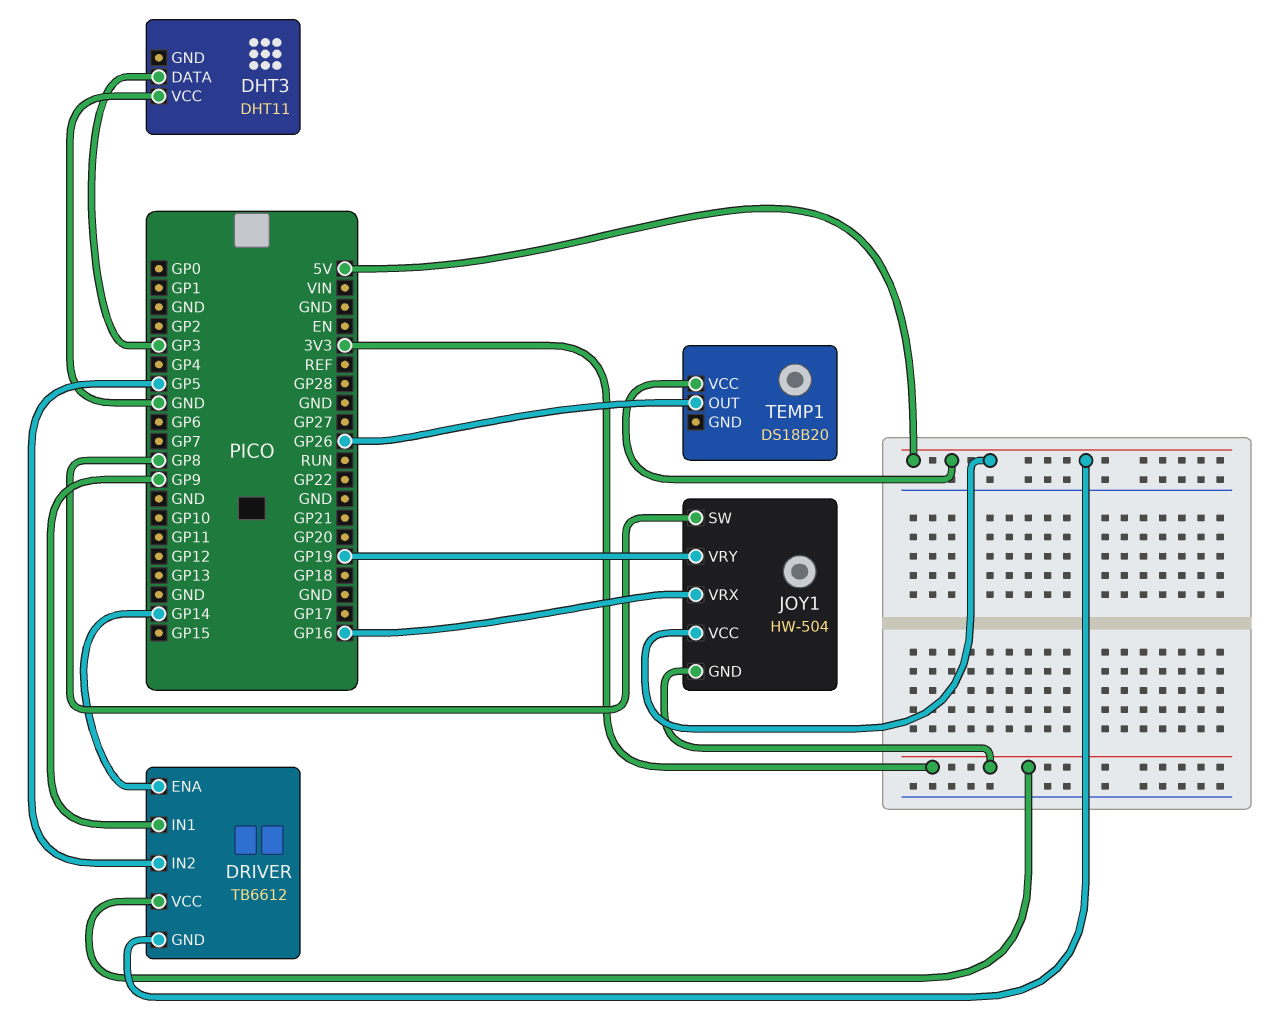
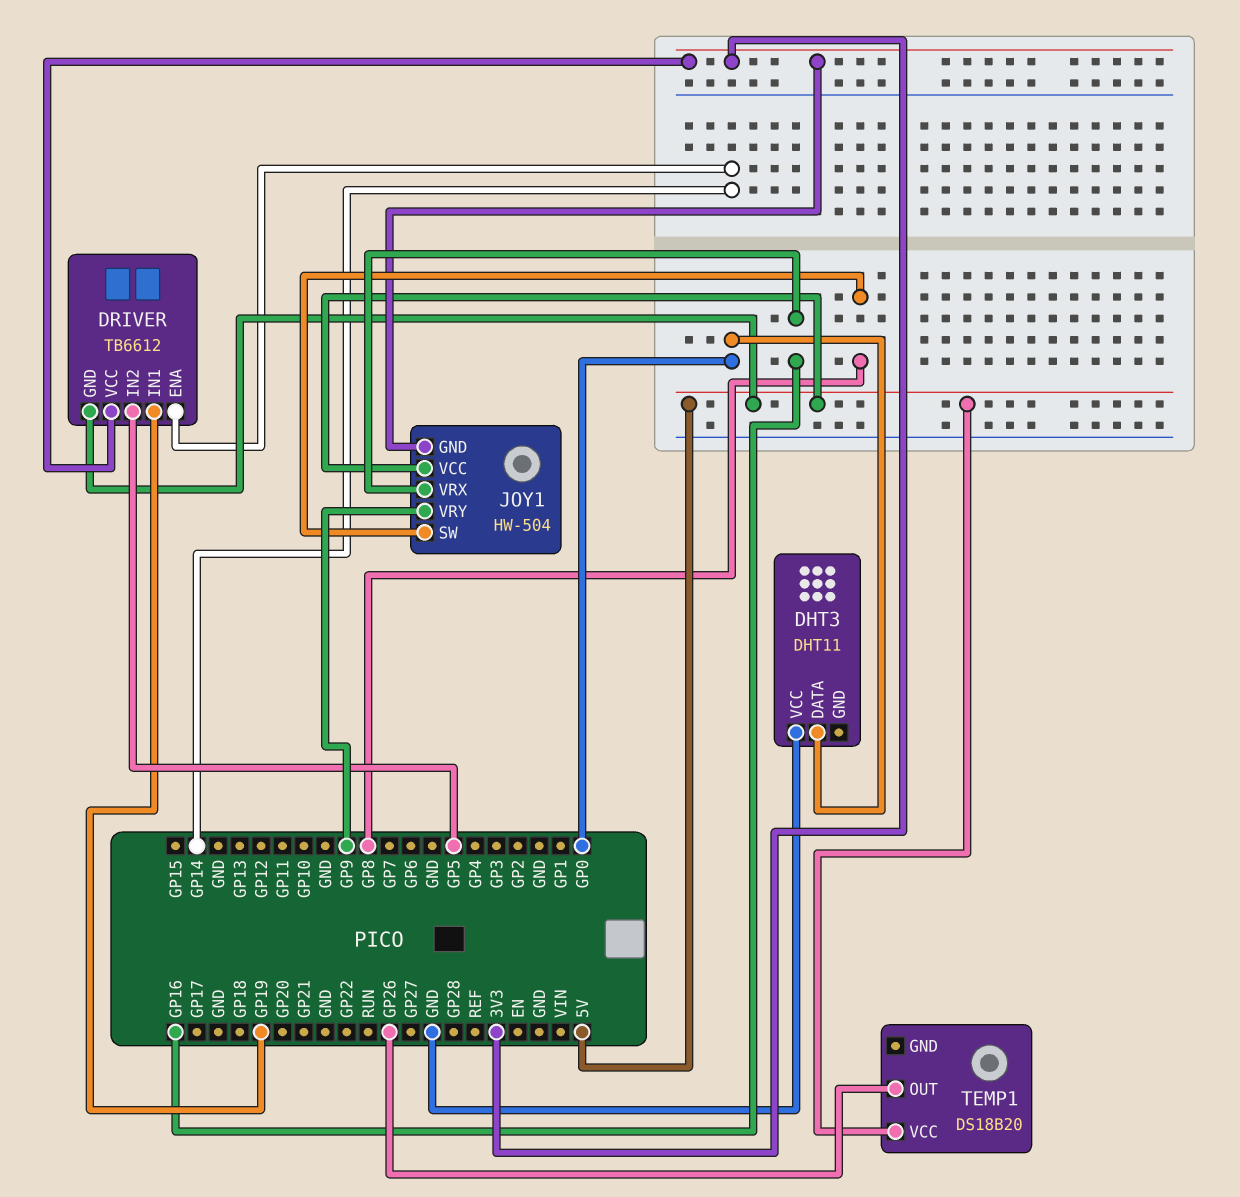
DHT3 pin DATA: GP3 -> GP0
DRIVER pin IN1: GP9 -> GP19
JOY1 pin VRY: GP19 -> GP9

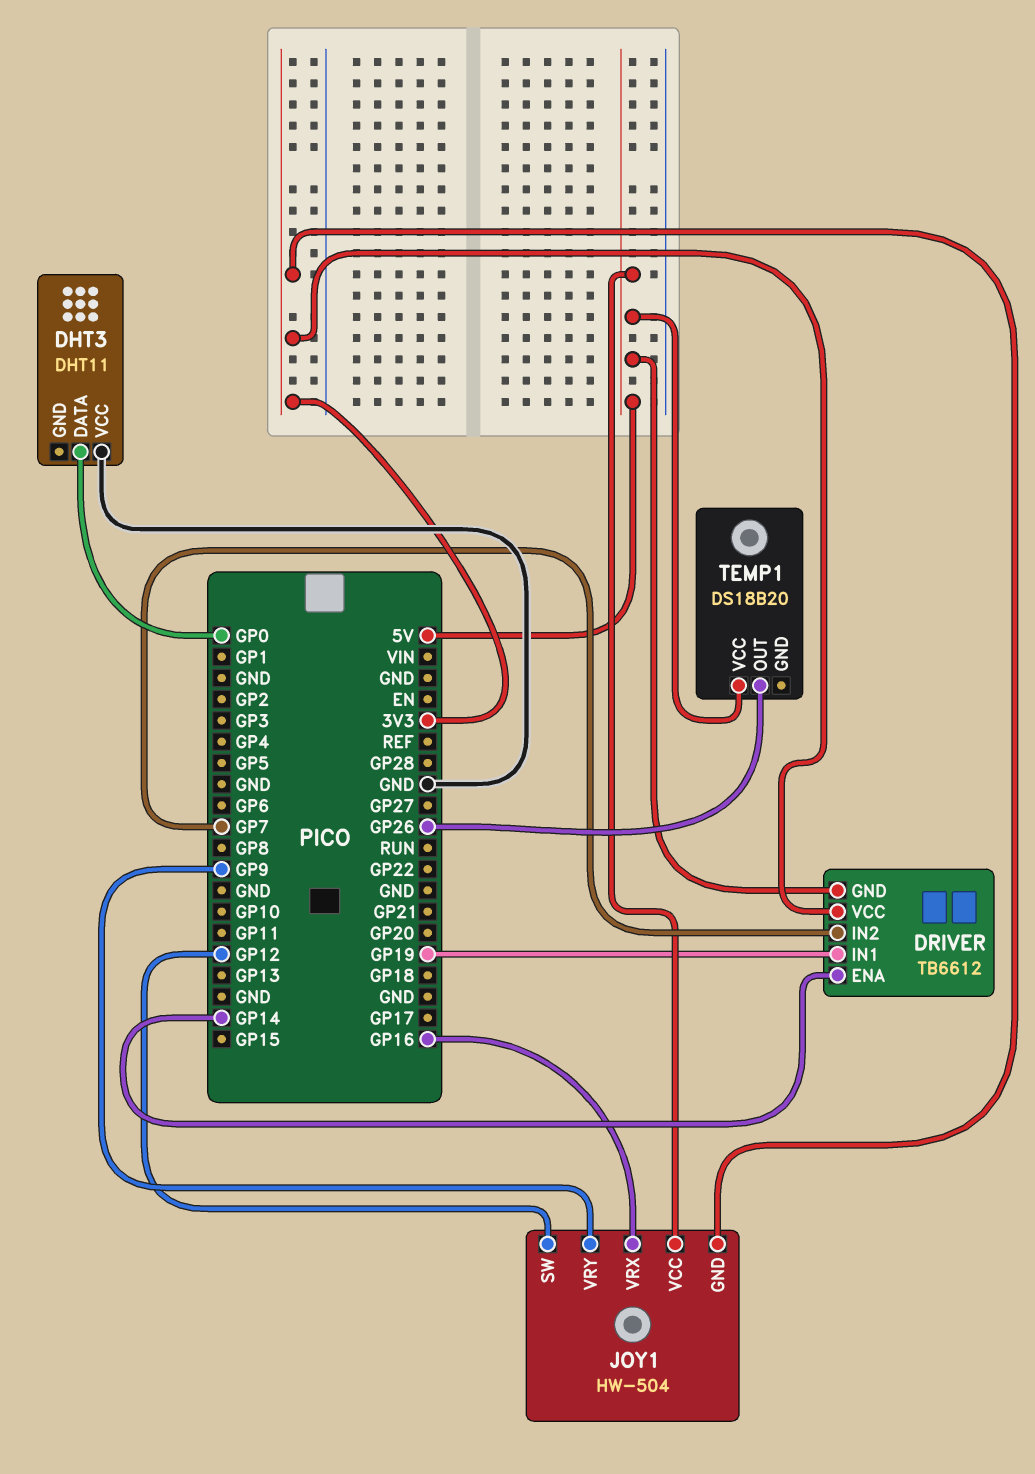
DRIVER pin IN2: GP5 -> GP7
JOY1 pin SW: GP8 -> GP12

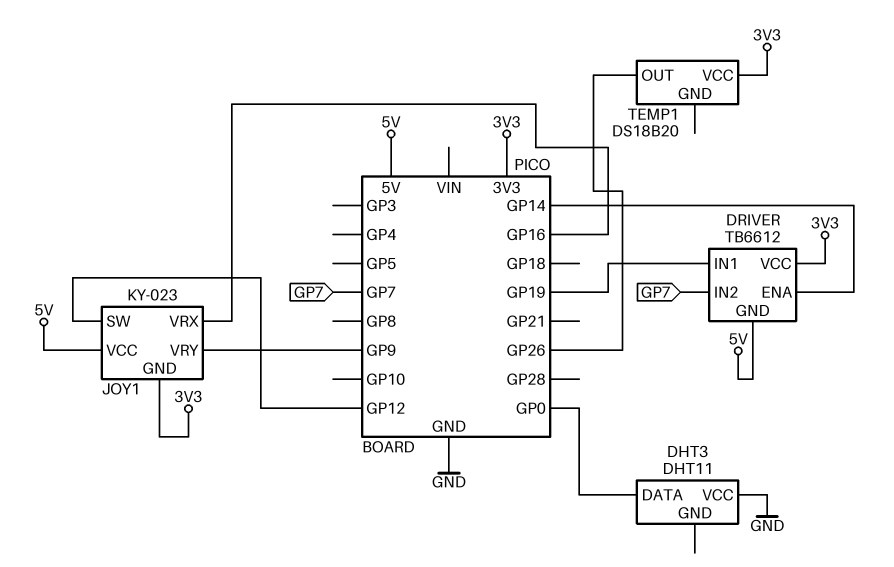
JOY1: HW-504 -> KY-023
TEMP1 pin VCC: 5V -> 3V3

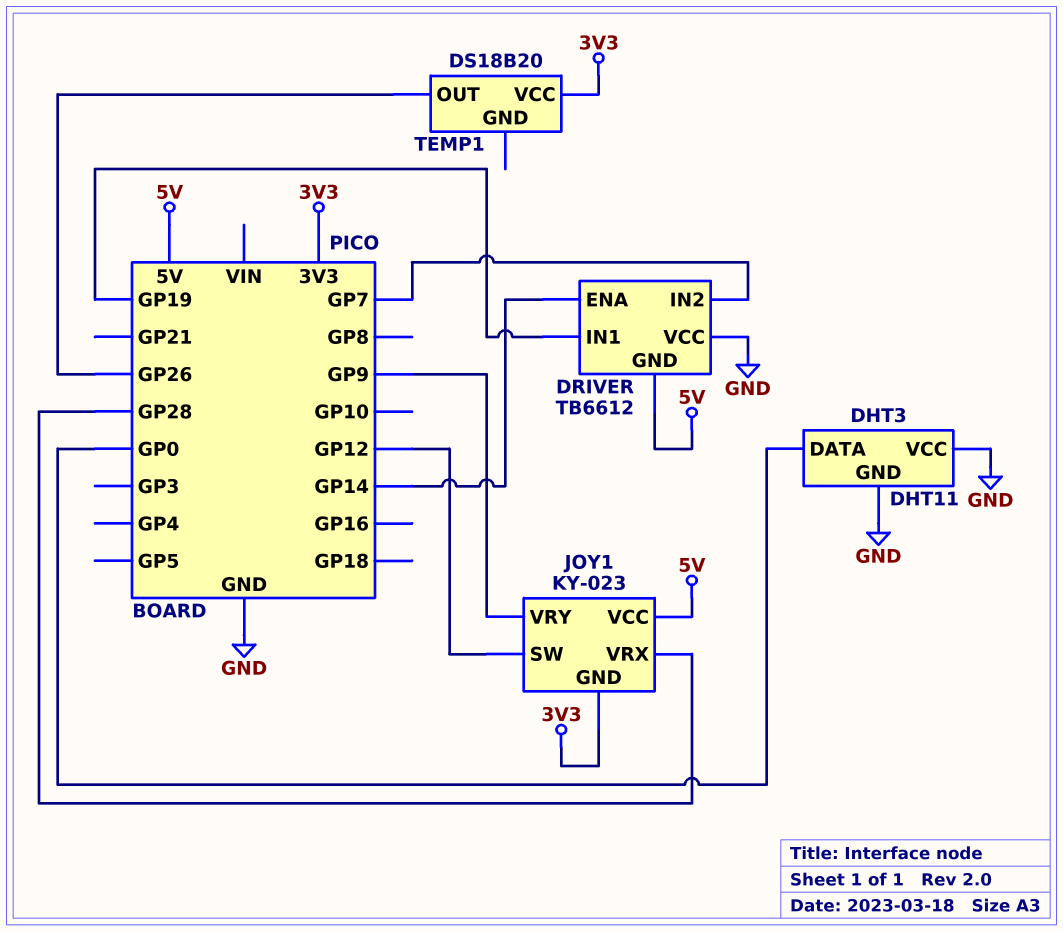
DHT3 pin GND: none -> GND
DRIVER pin VCC: 3V3 -> GND
JOY1 pin VRX: GP16 -> GP28

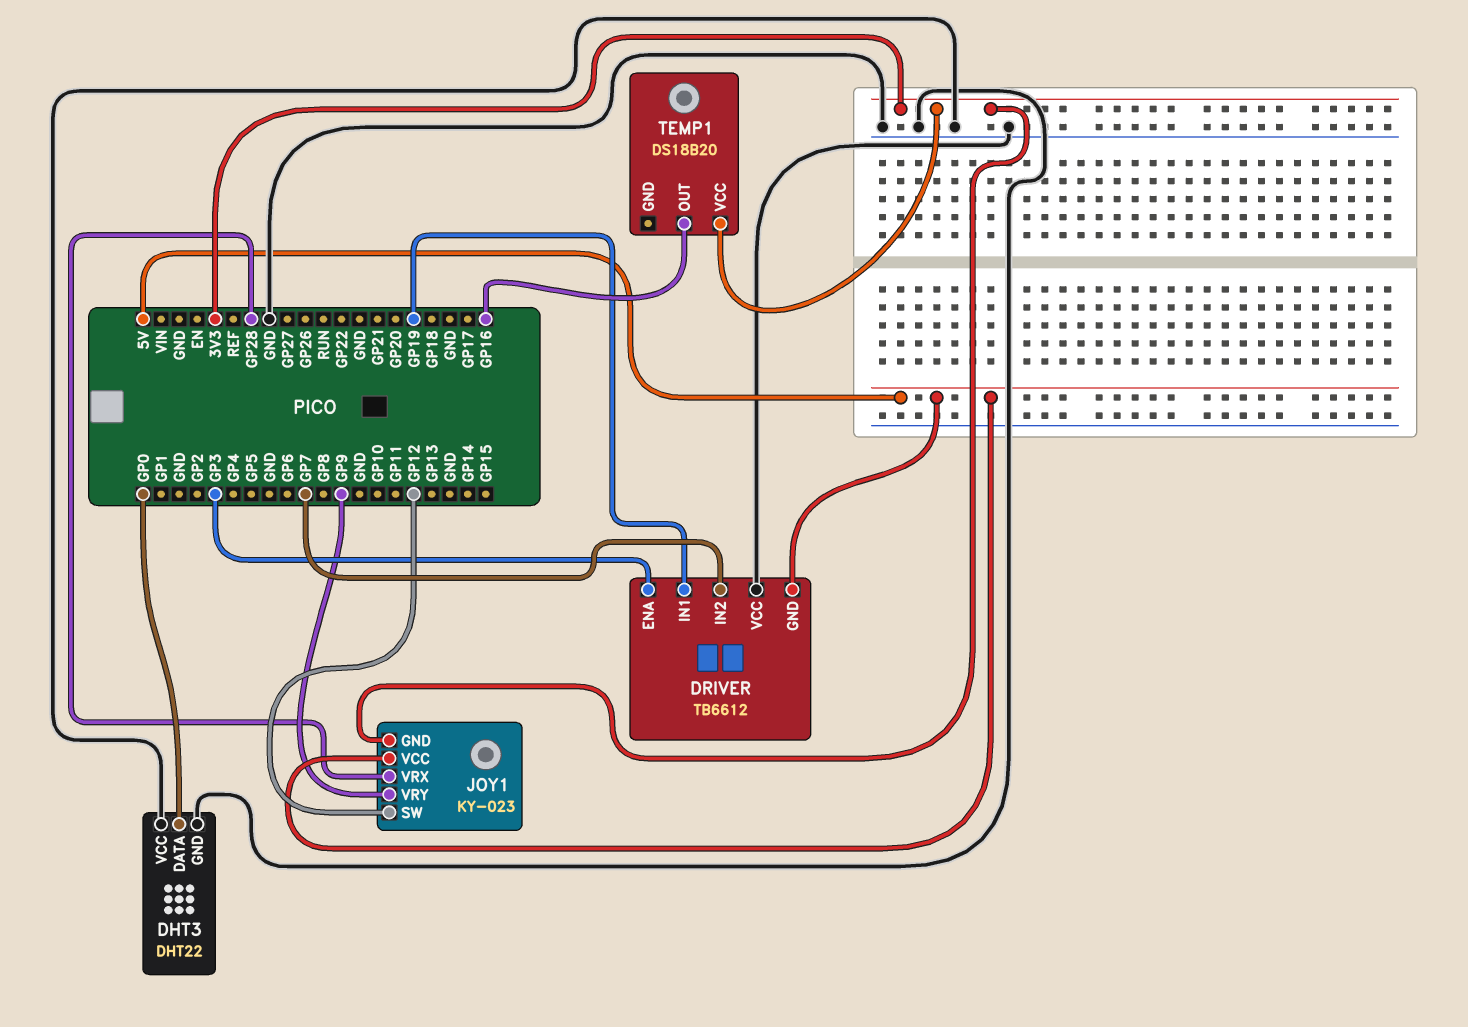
DHT3: DHT11 -> DHT22
DRIVER pin ENA: GP14 -> GP3
TEMP1 pin OUT: GP26 -> GP16

